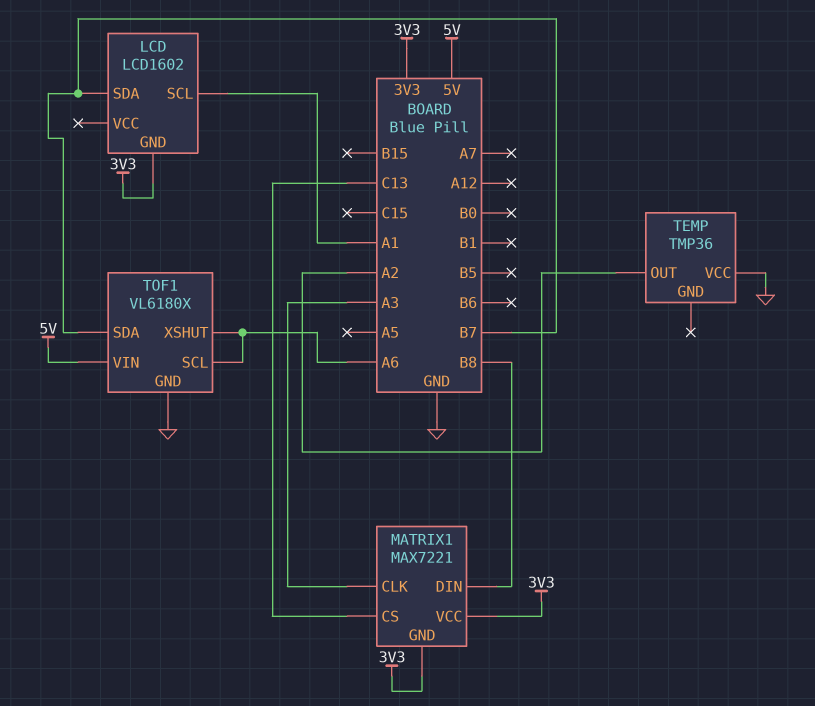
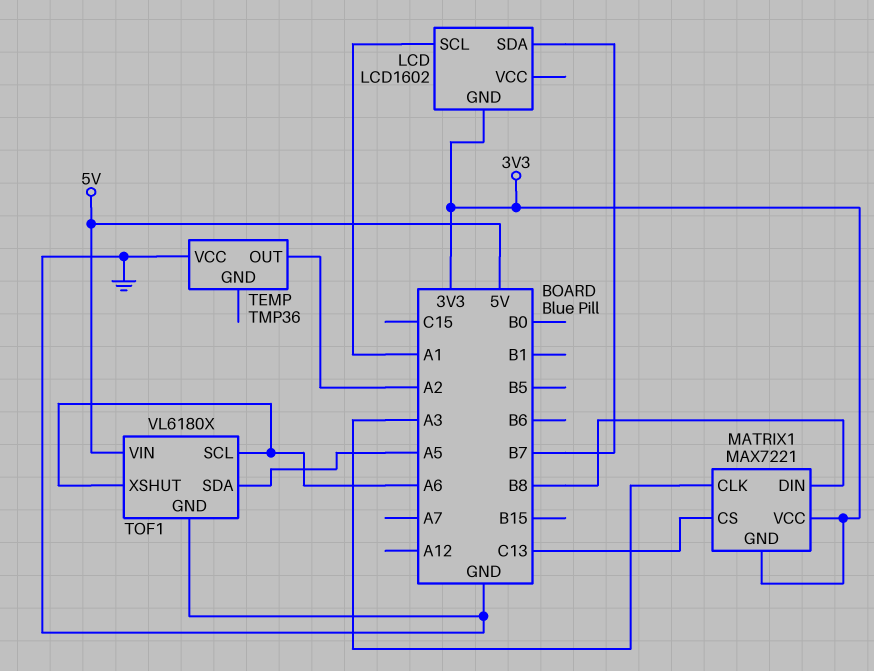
TOF1 pin SDA: B7 -> A5

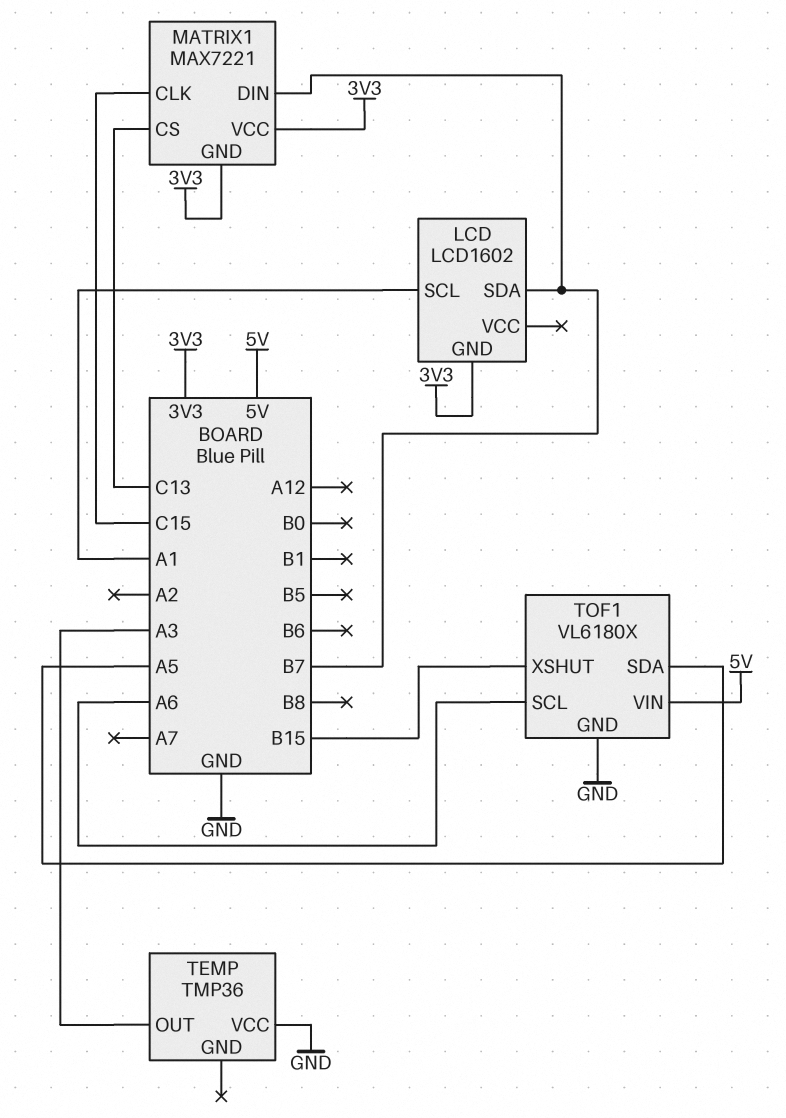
MATRIX1 pin CLK: A3 -> C15
MATRIX1 pin DIN: B8 -> B7
TEMP pin OUT: A2 -> A3
TOF1 pin XSHUT: A6 -> B15

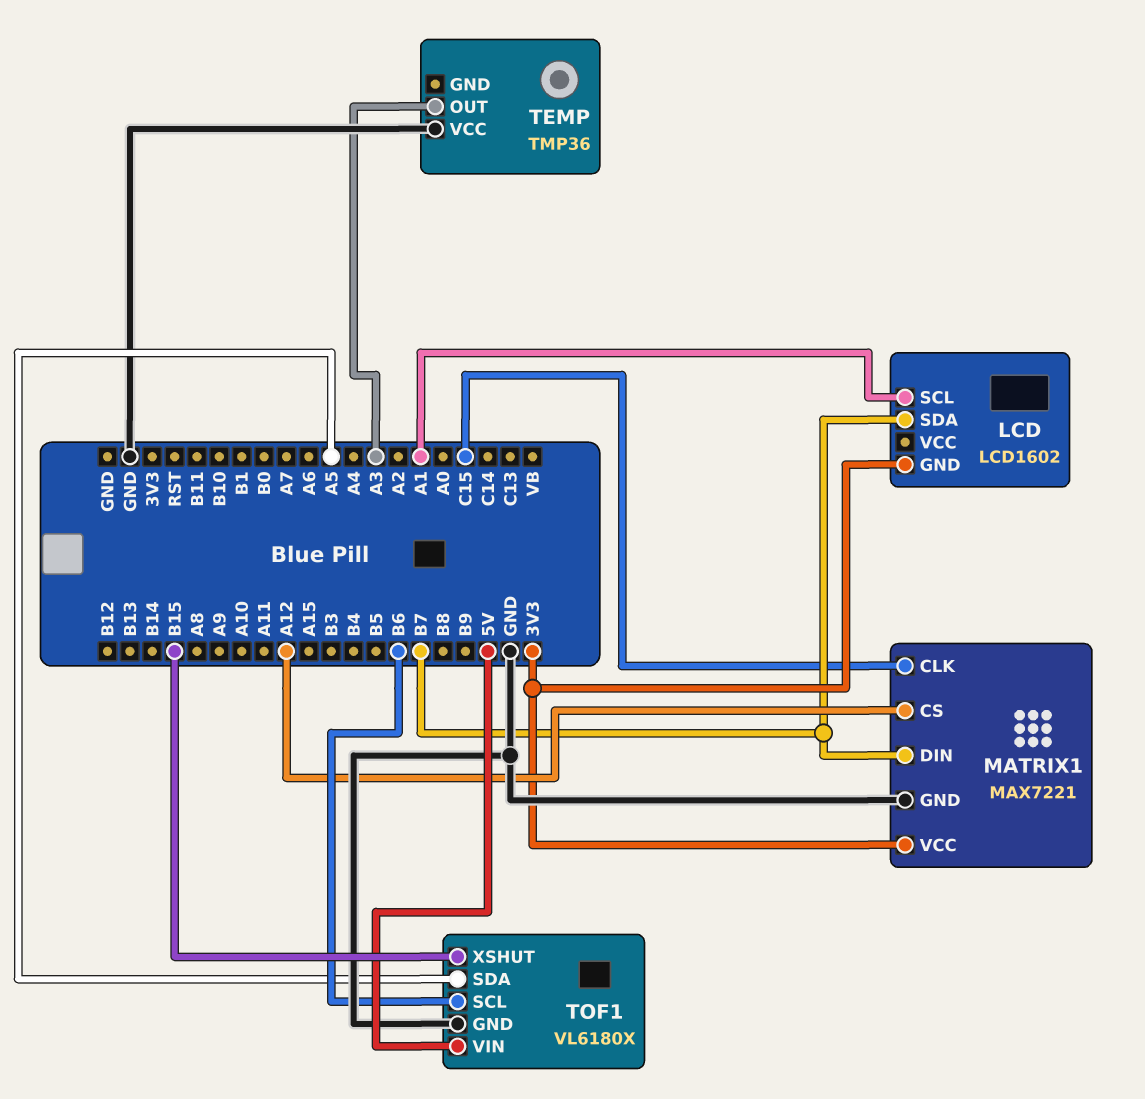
MATRIX1 pin CS: C13 -> A12
MATRIX1 pin GND: 3V3 -> GND
TOF1 pin SCL: A6 -> B6

